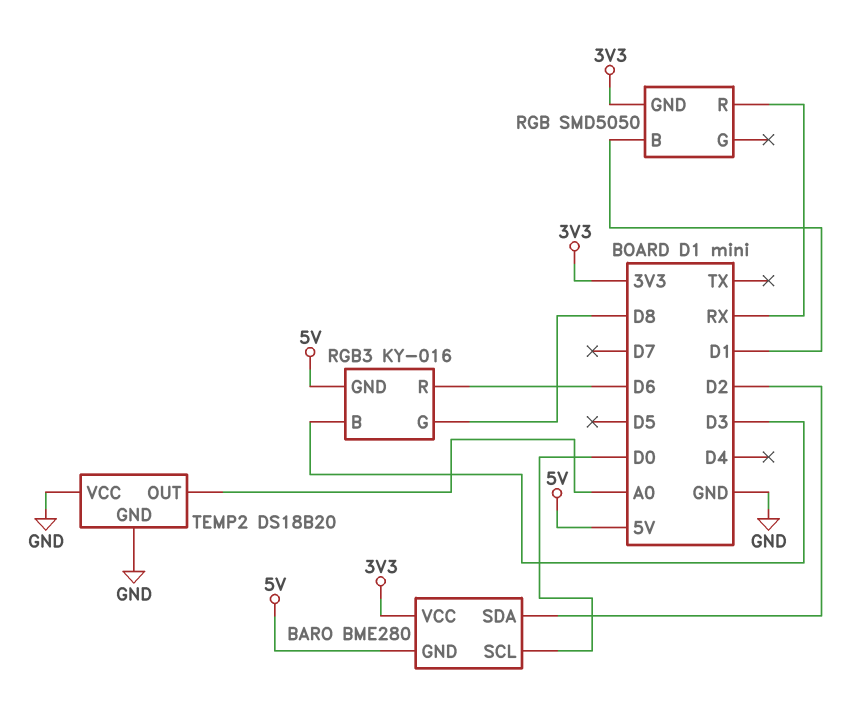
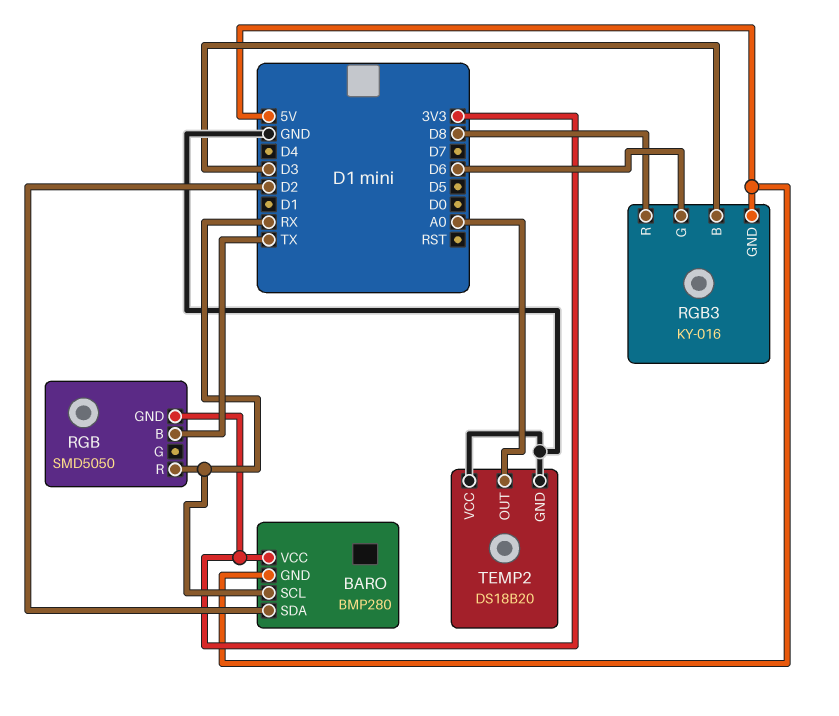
BARO: BME280 -> BMP280
BARO pin SCL: D0 -> RX
RGB pin B: D1 -> TX
RGB3 pin G: D8 -> D6
RGB3 pin R: D6 -> D8

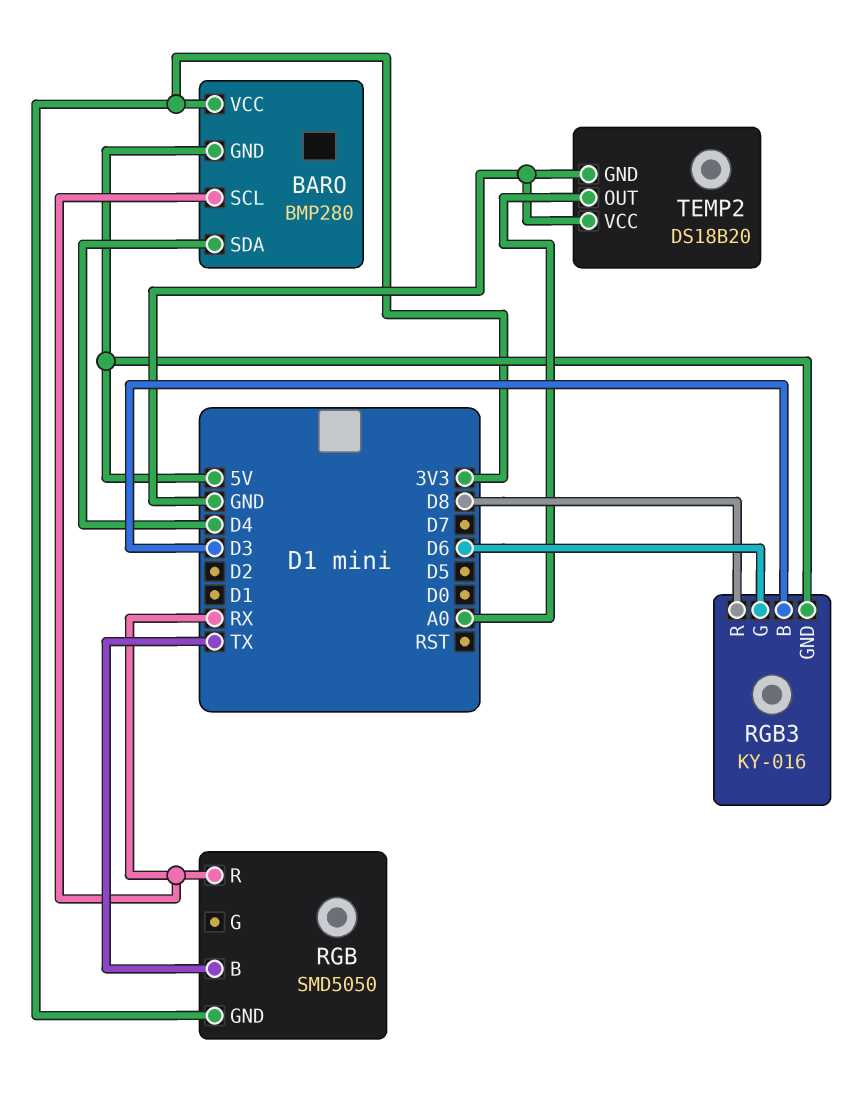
BARO pin SDA: D2 -> D4

